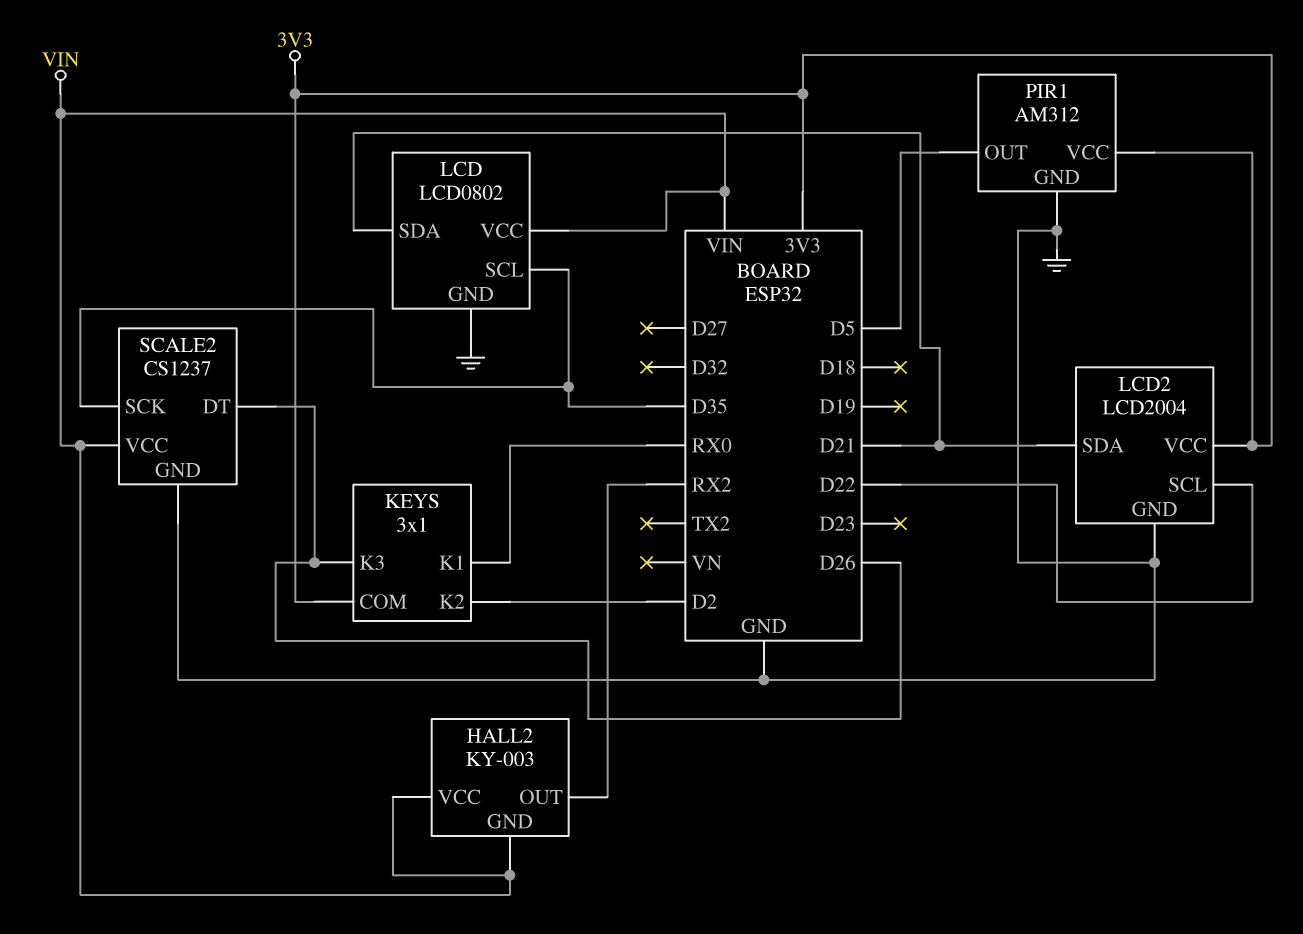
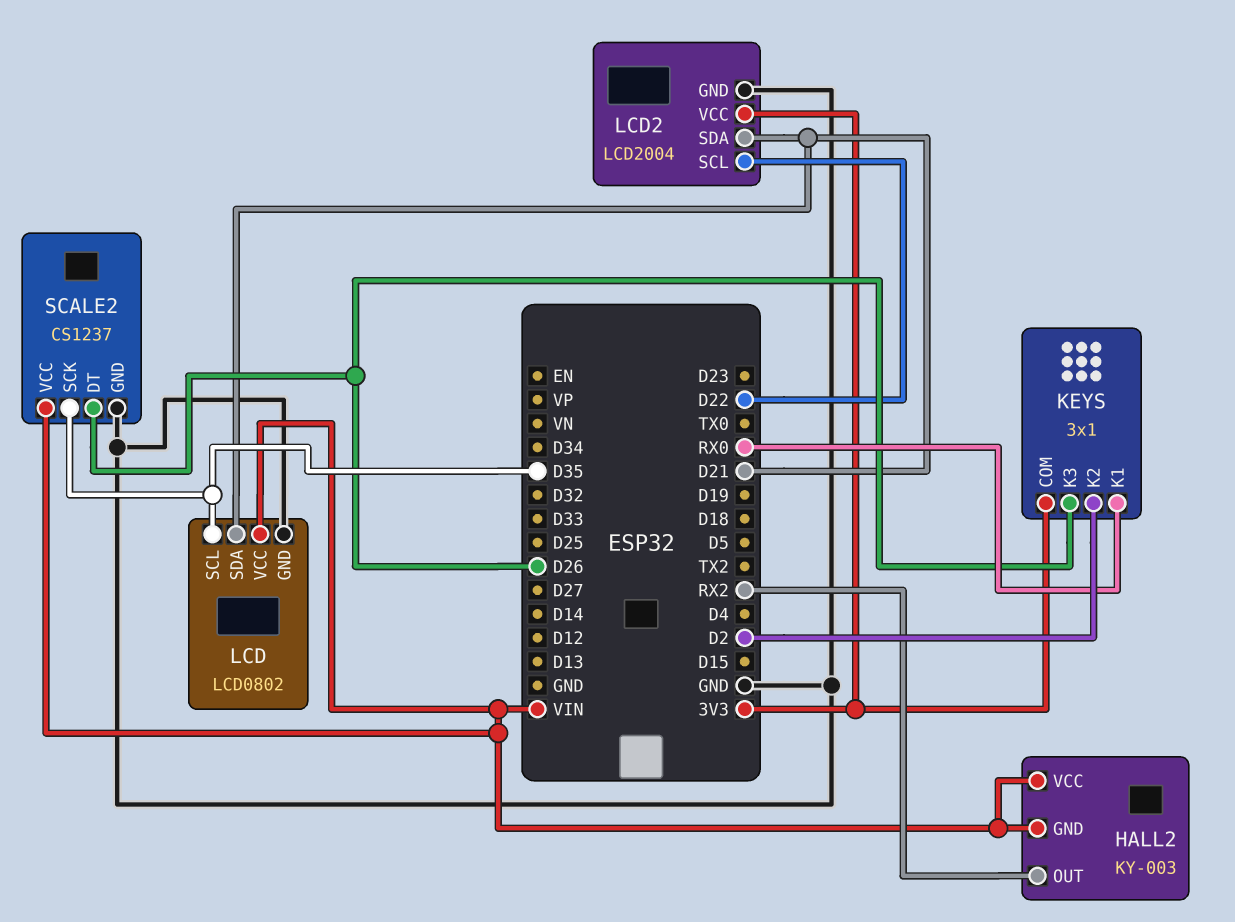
PIR1: AM312 -> none
PIR1 pin GND: GND -> none
PIR1 pin OUT: D5 -> none
PIR1 pin VCC: 3V3 -> none

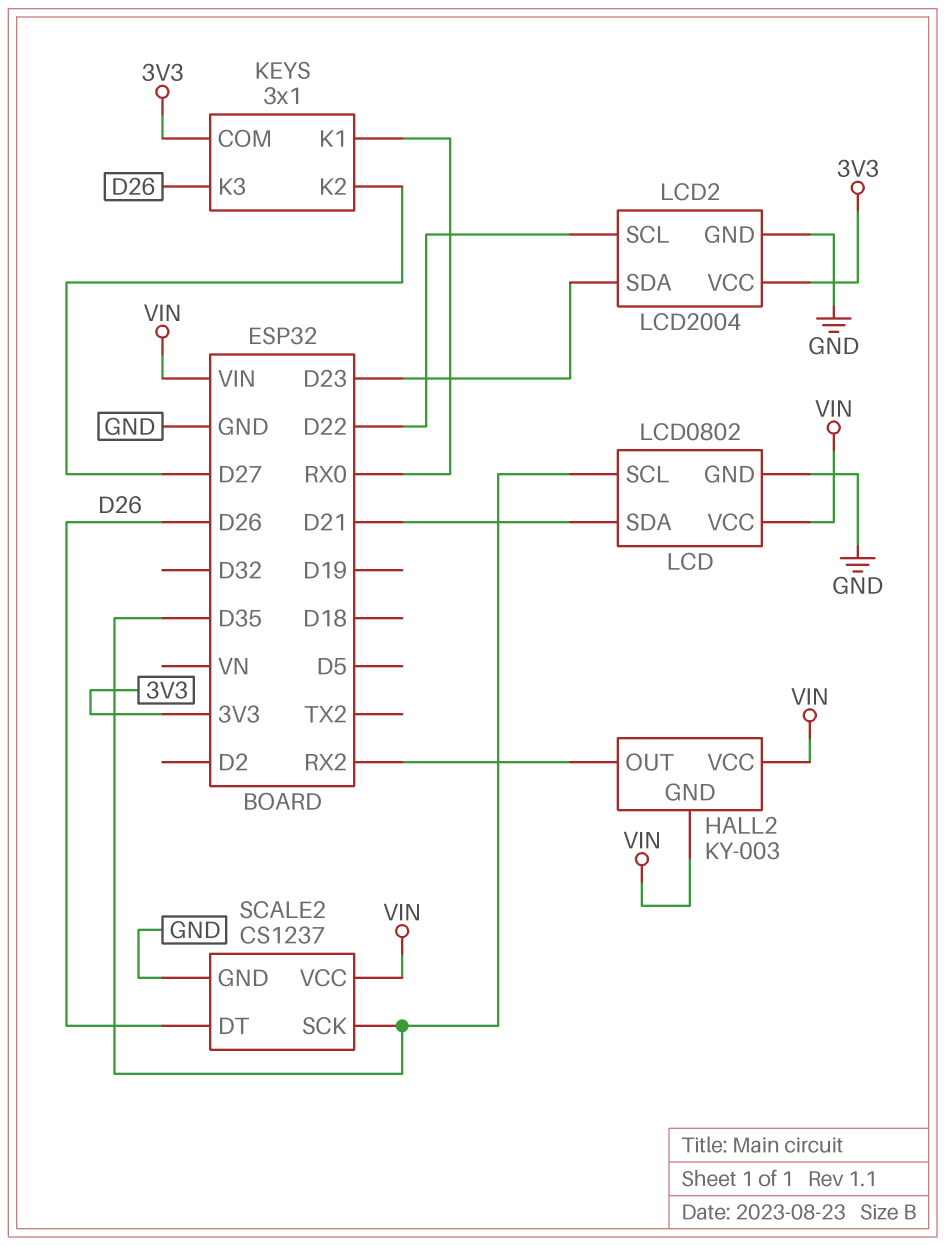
KEYS pin K2: D2 -> D27
LCD2 pin SDA: D21 -> D23

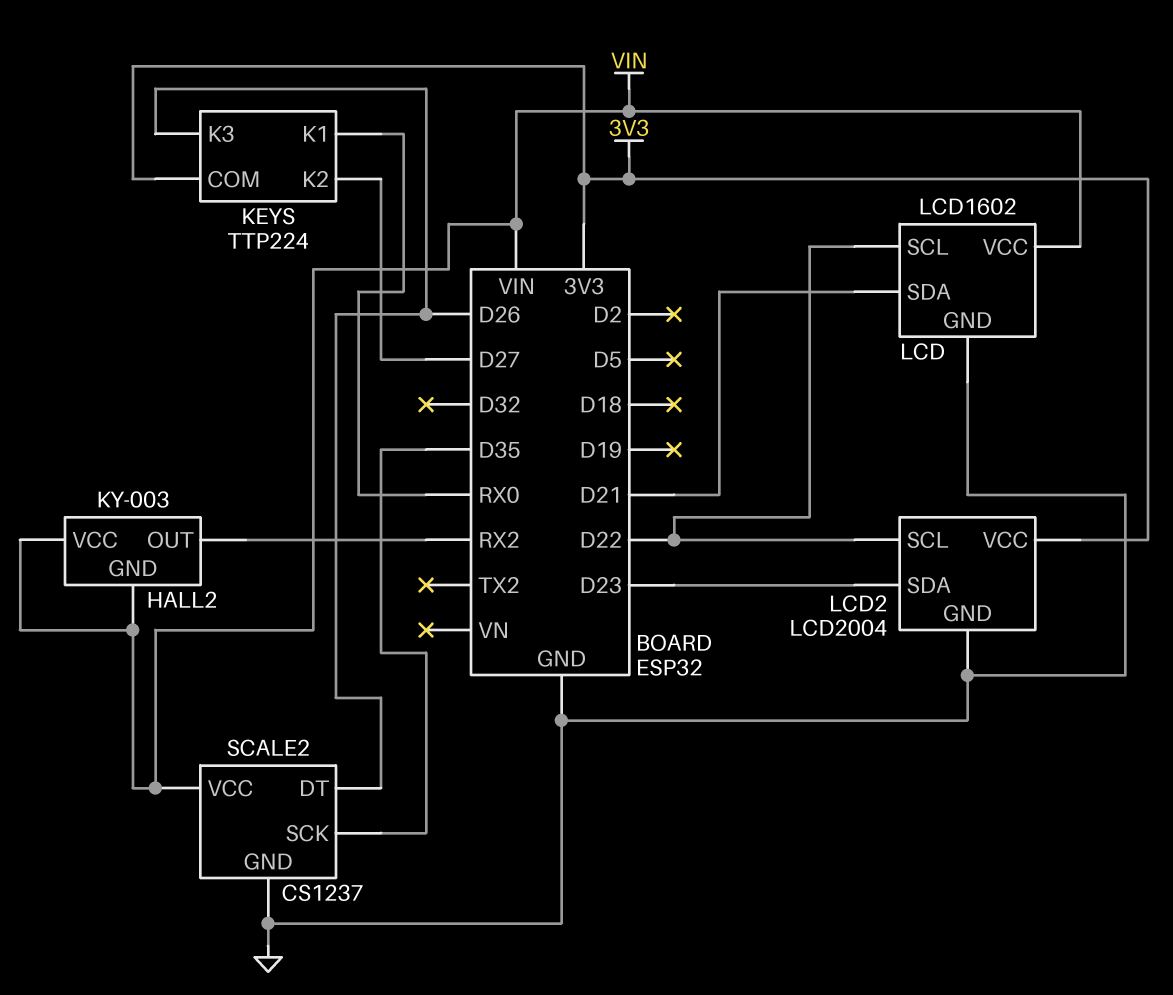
KEYS: 3x1 -> TTP224
LCD: LCD0802 -> LCD1602
LCD pin SCL: D35 -> D22

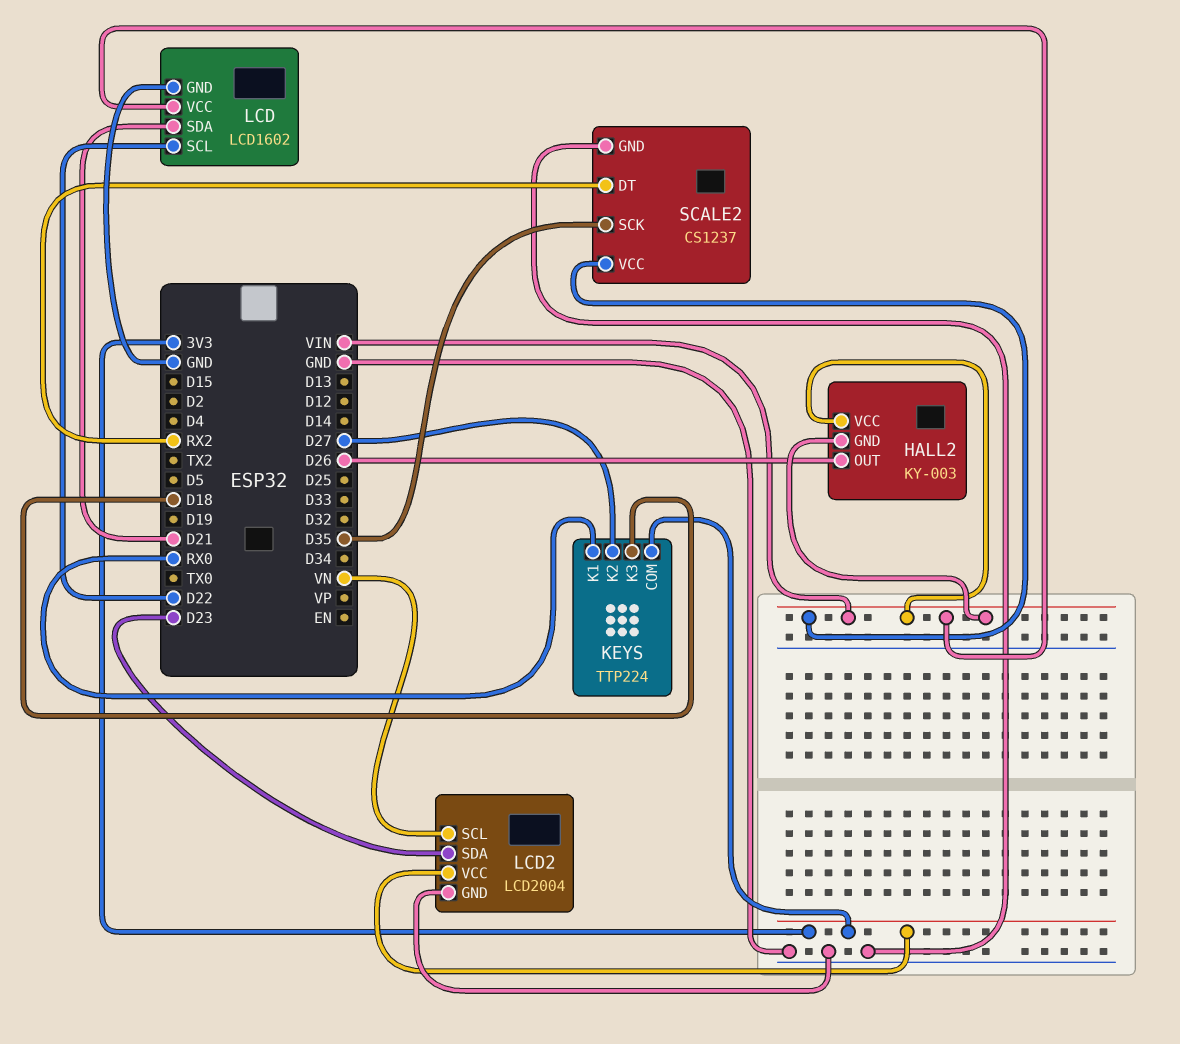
HALL2 pin OUT: RX2 -> D26
KEYS pin K3: D26 -> D18
LCD2 pin SCL: D22 -> VN
SCALE2 pin DT: D26 -> RX2

